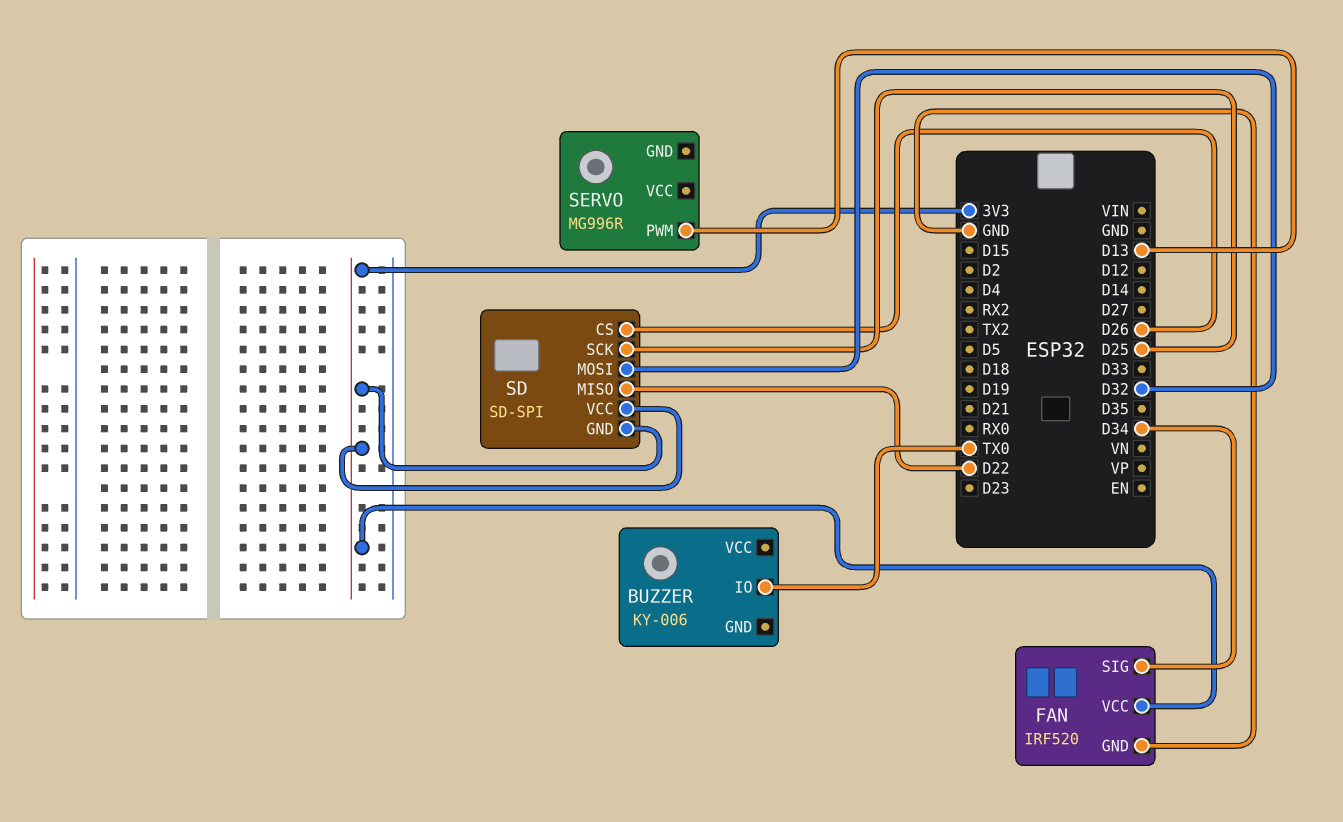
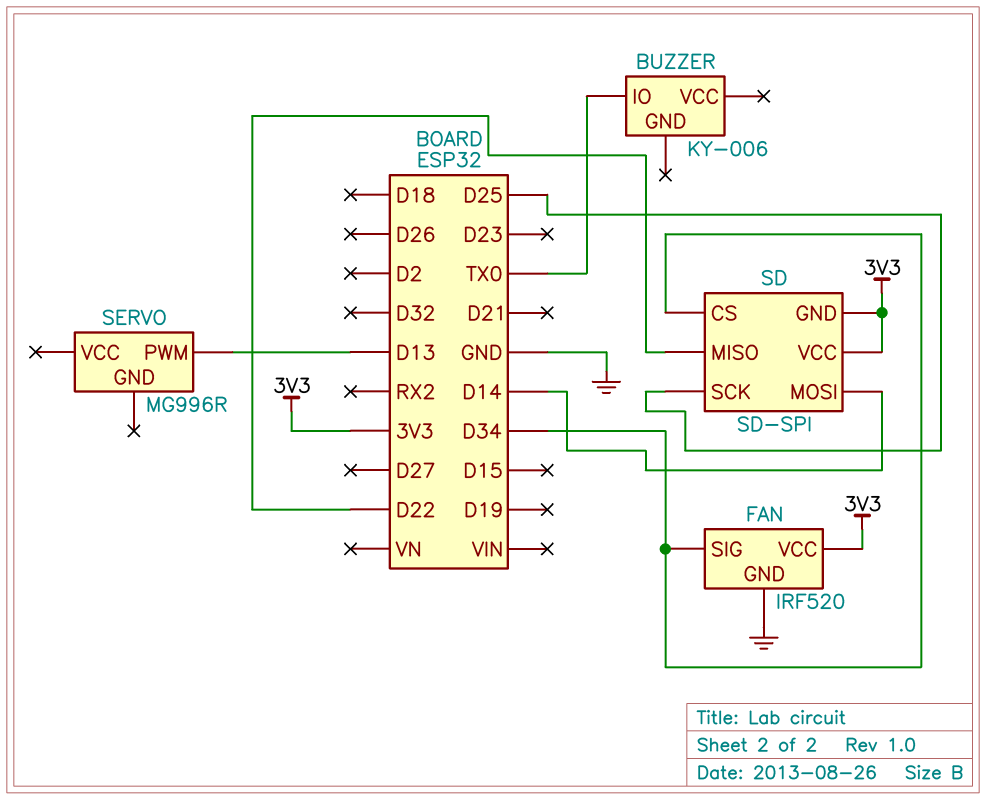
SD pin CS: D26 -> D34
SD pin MOSI: D32 -> D14

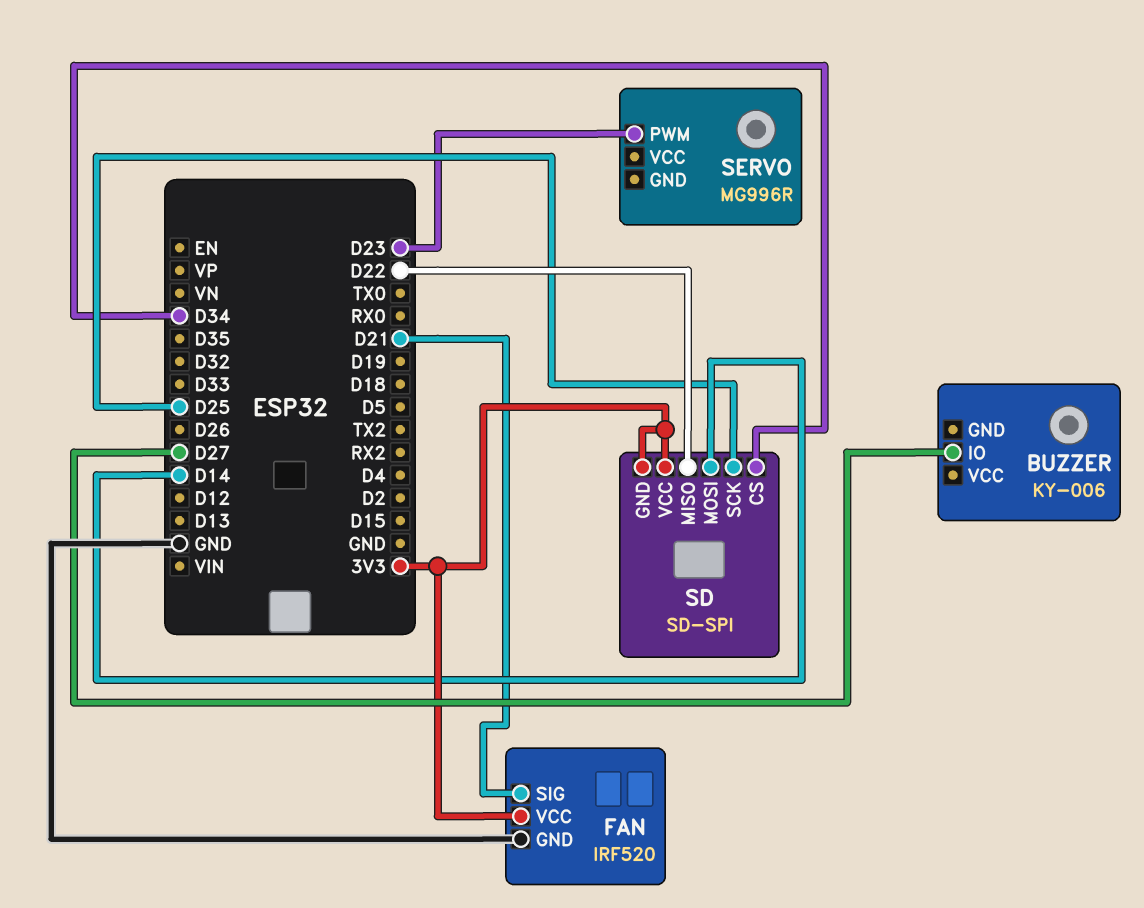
BUZZER pin IO: TX0 -> D27
FAN pin SIG: D34 -> D21
SERVO pin PWM: D13 -> D23

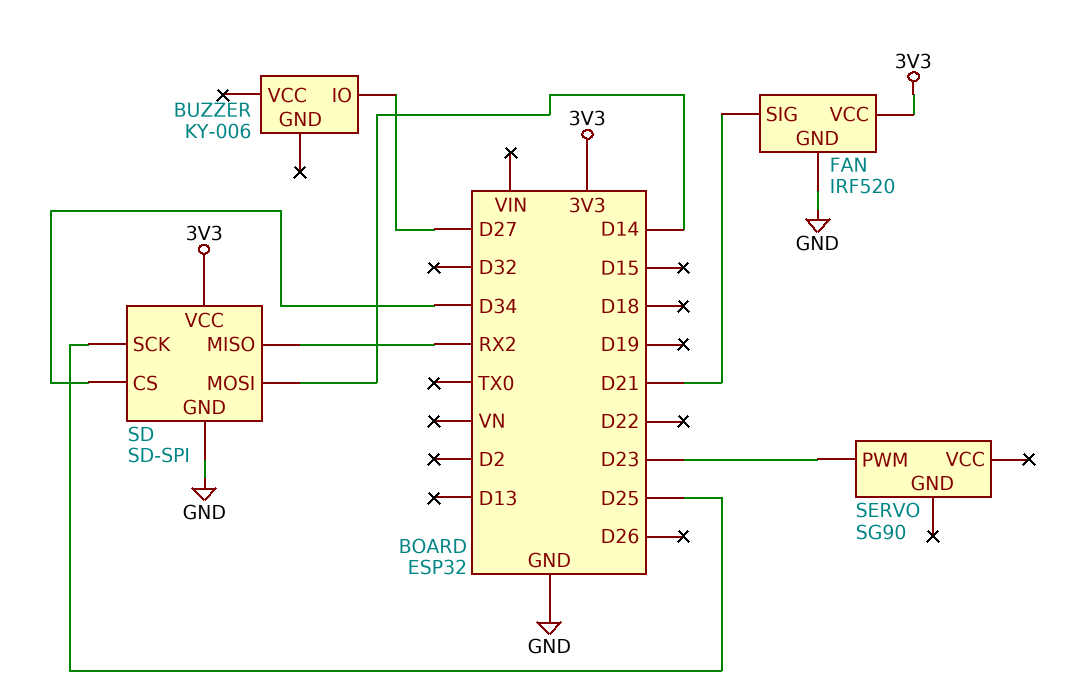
SD pin GND: 3V3 -> GND
SD pin MISO: D22 -> RX2
SERVO: MG996R -> SG90

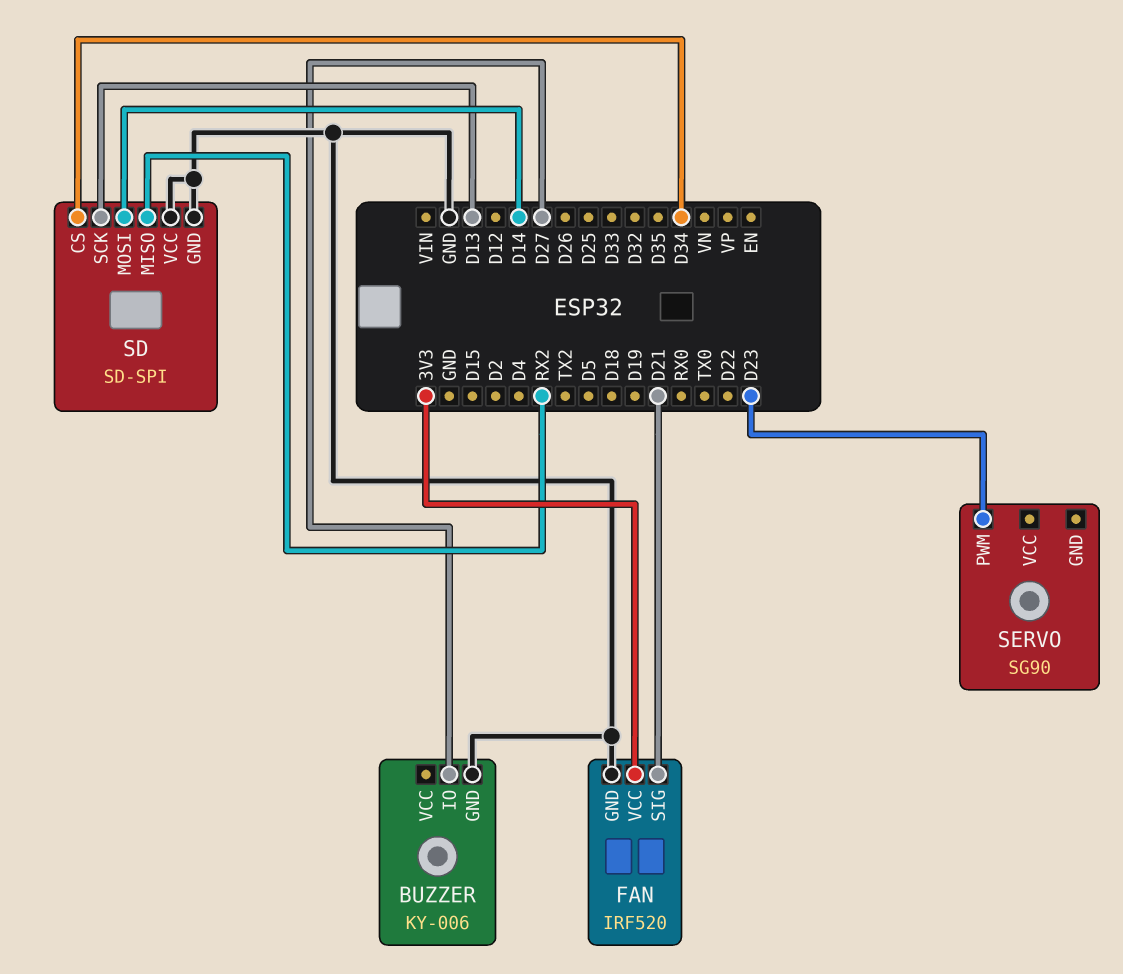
BUZZER pin GND: none -> GND
SD pin SCK: D25 -> D13
SD pin VCC: 3V3 -> GND

